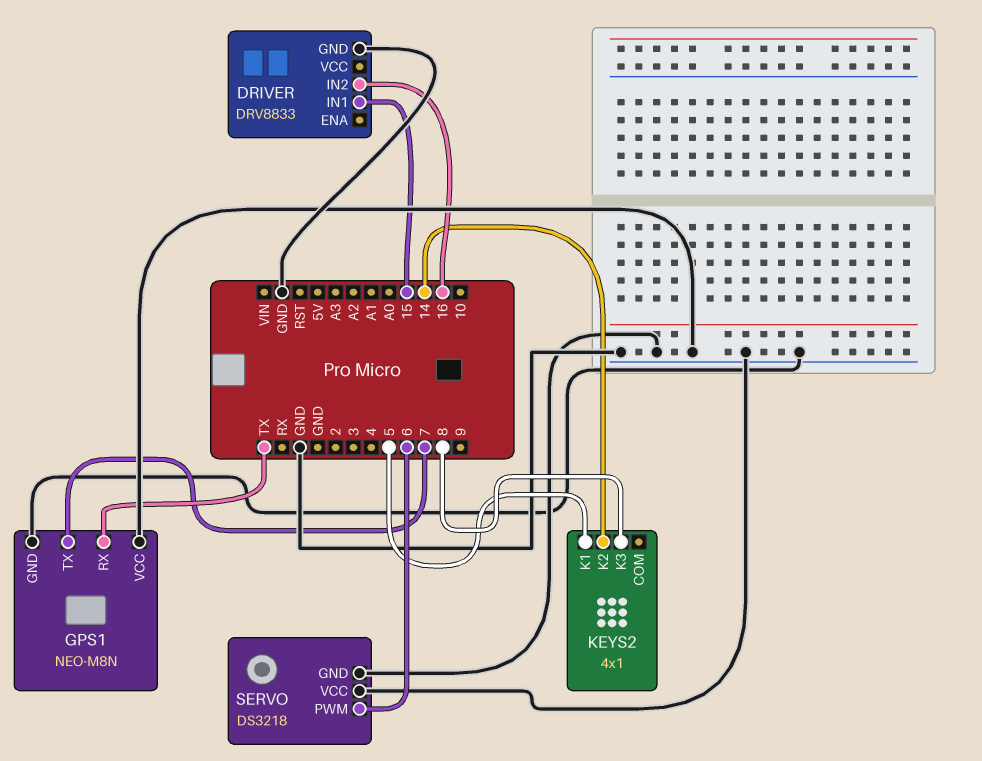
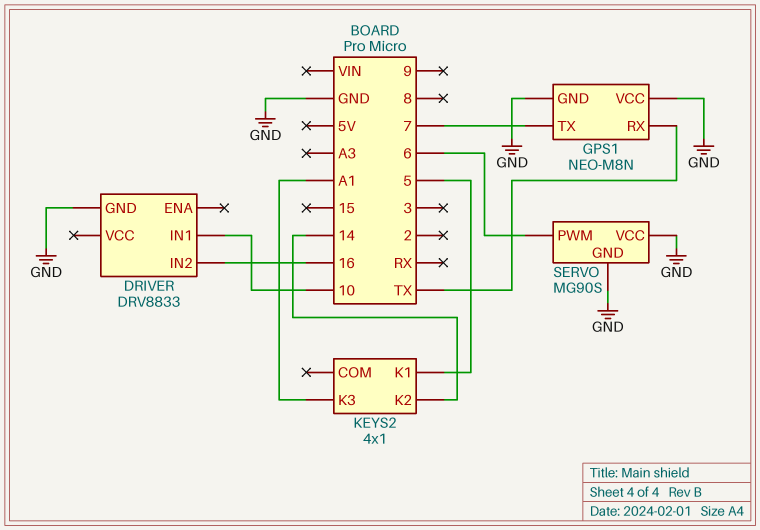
DRIVER pin IN1: 15 -> 10
KEYS2 pin K3: 8 -> A1
SERVO: DS3218 -> MG90S

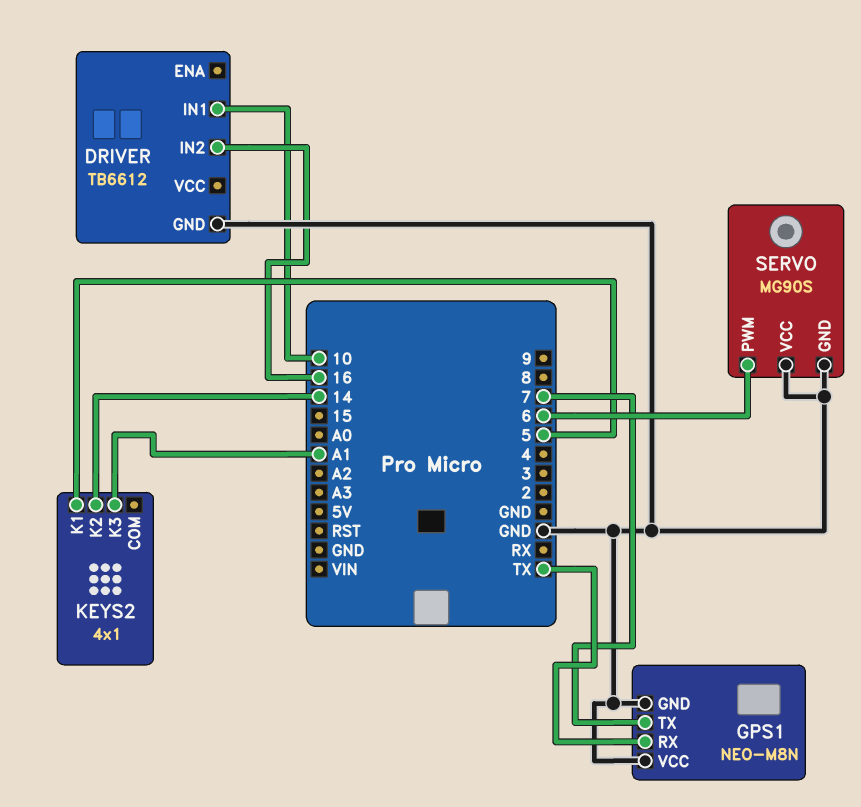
DRIVER: DRV8833 -> TB6612

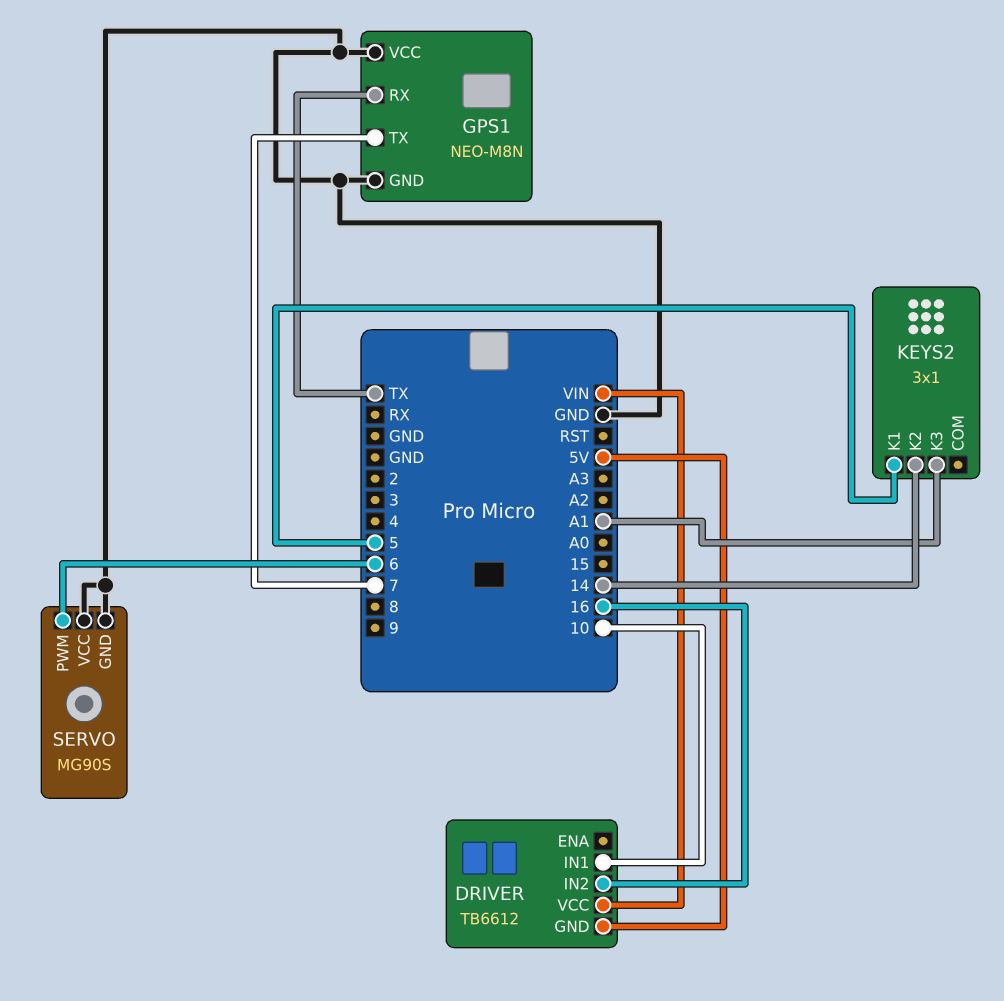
DRIVER pin GND: GND -> 5V
DRIVER pin VCC: none -> VIN
KEYS2: 4x1 -> 3x1

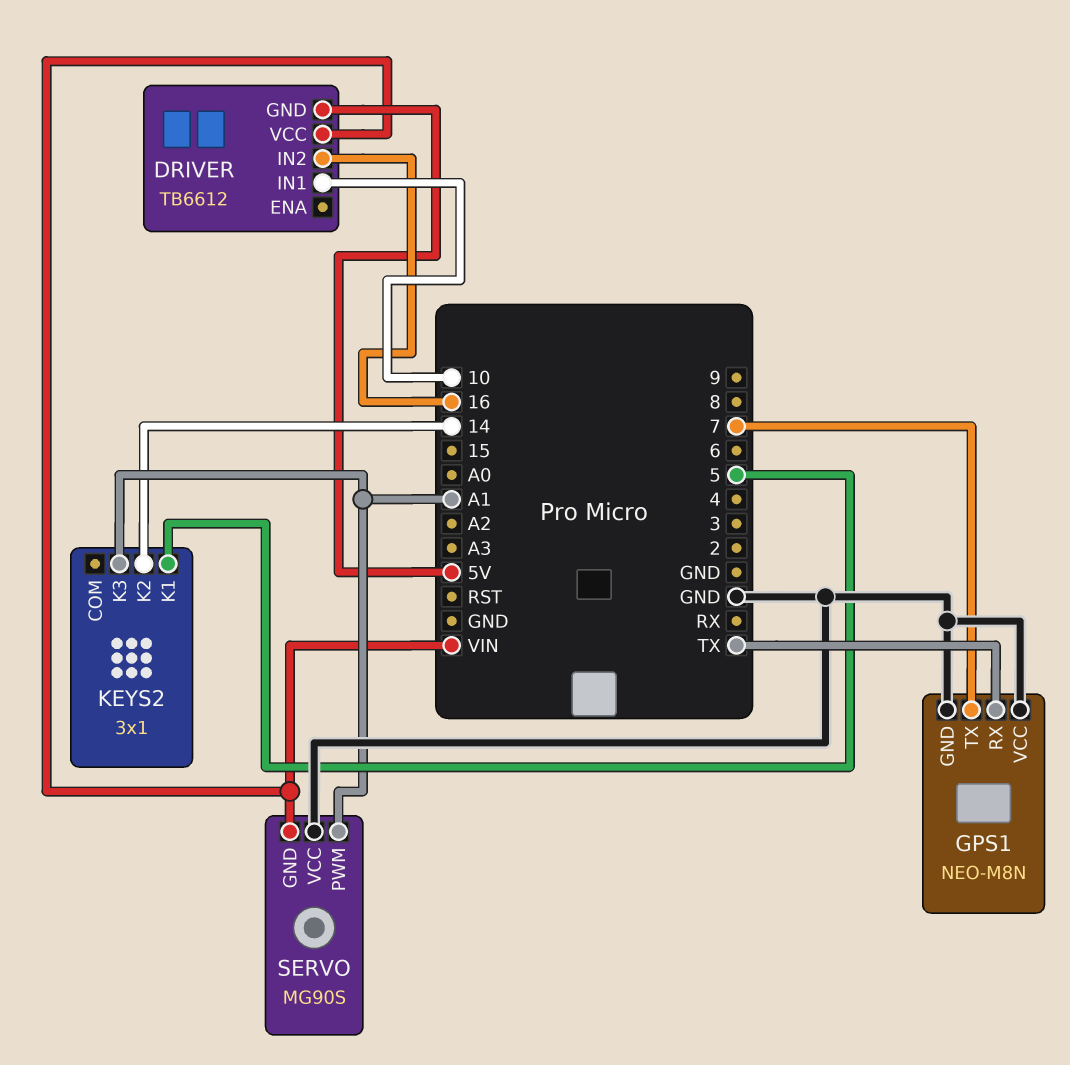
SERVO pin GND: GND -> VIN
SERVO pin PWM: 6 -> A1

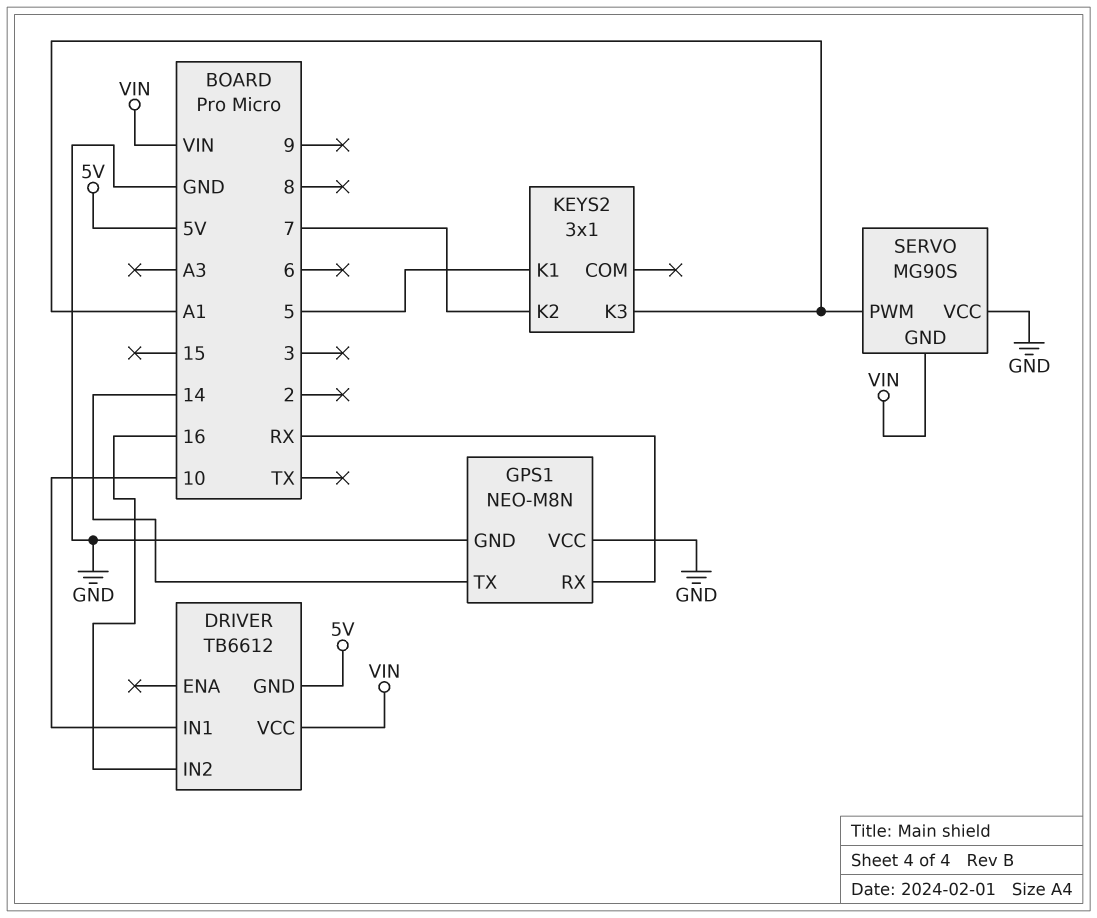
GPS1 pin RX: TX -> RX
GPS1 pin TX: 7 -> 14
KEYS2 pin K2: 14 -> 7

